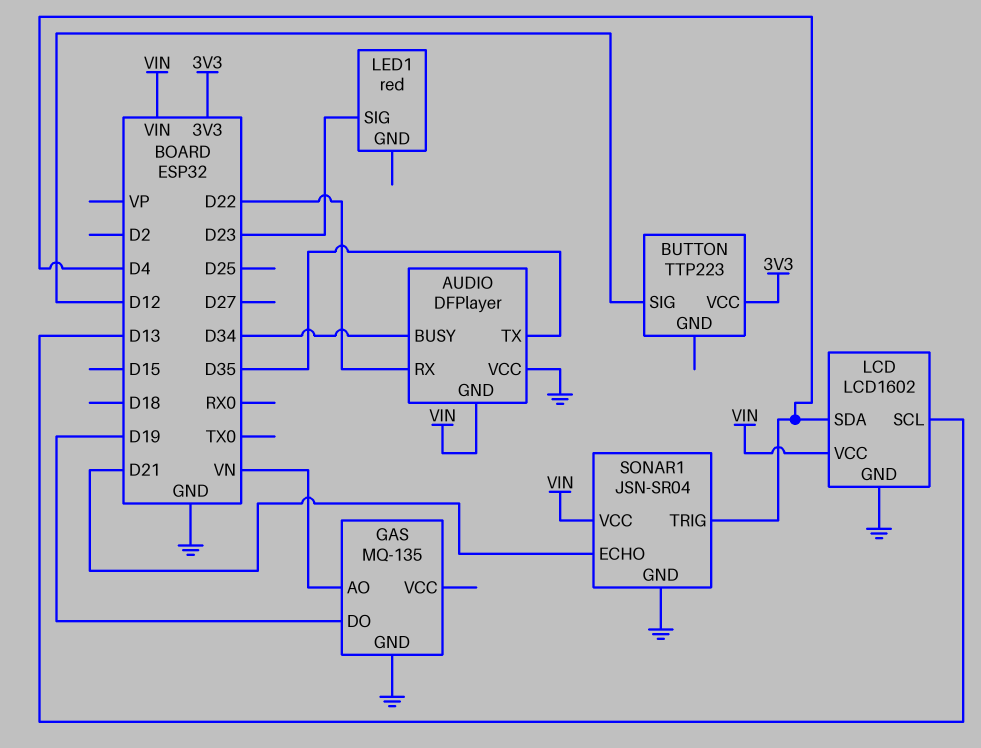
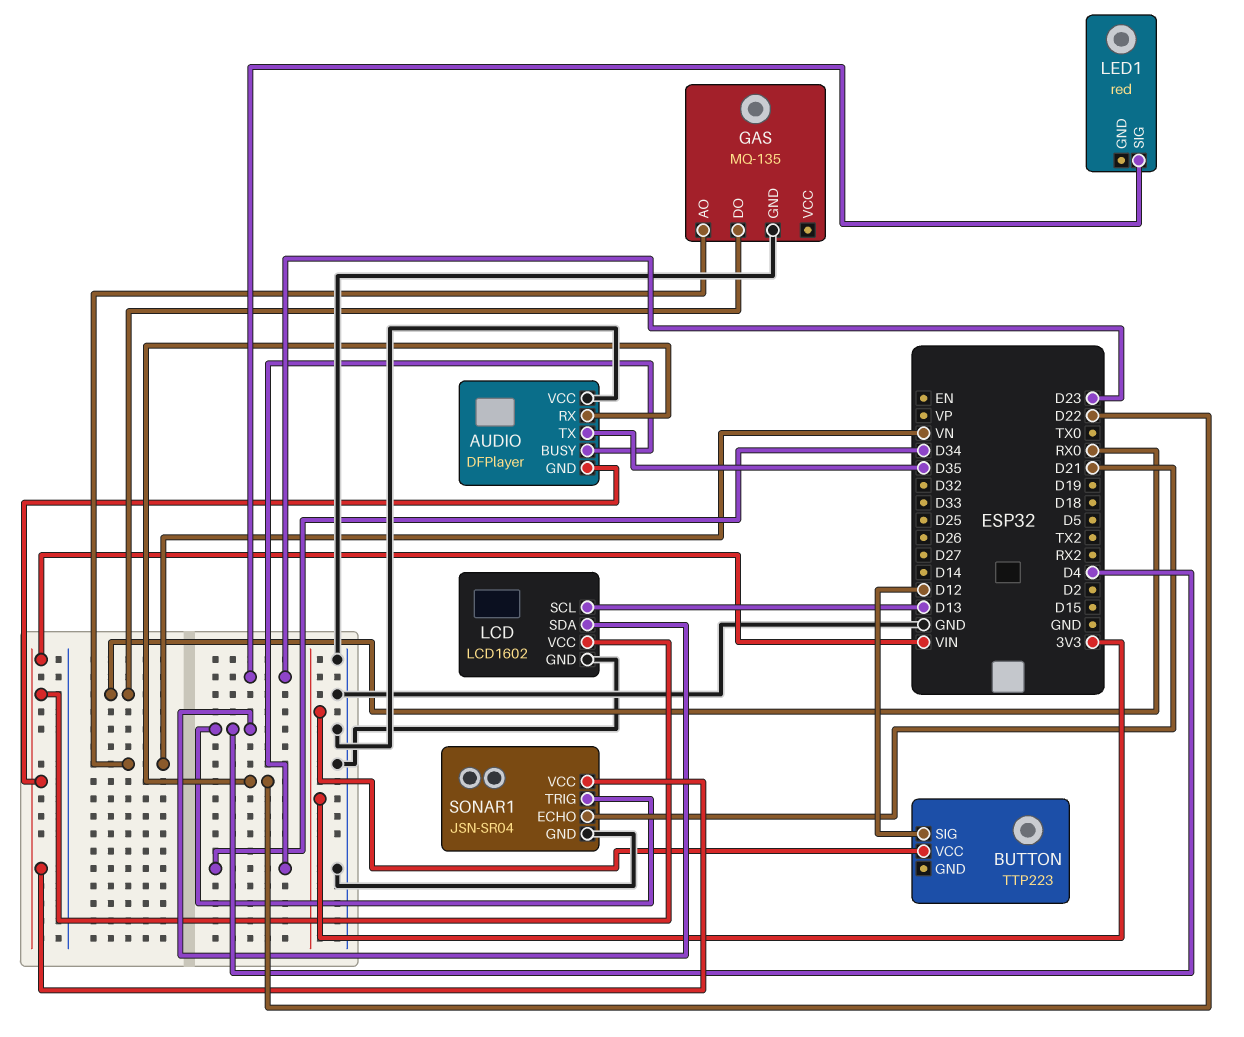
GAS pin DO: D19 -> RX0

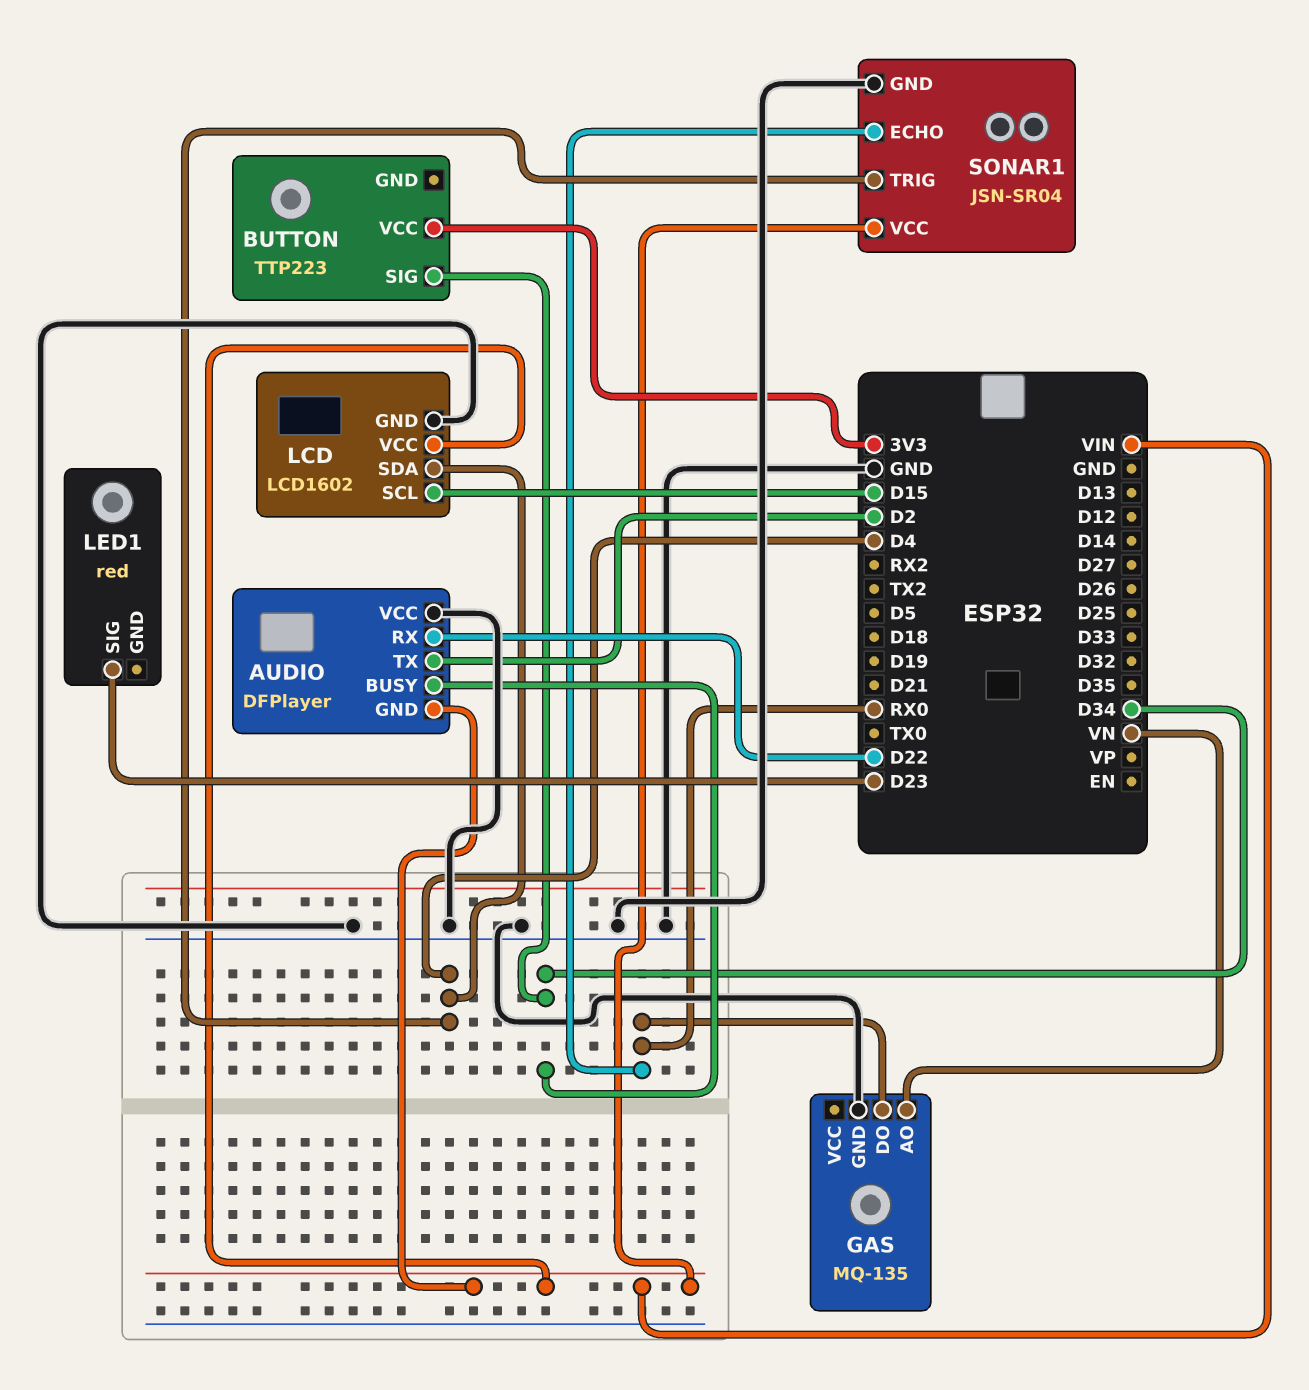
AUDIO pin TX: D35 -> D2
BUTTON pin SIG: D12 -> D34
LCD pin SCL: D13 -> D15
SONAR1 pin ECHO: D21 -> RX0

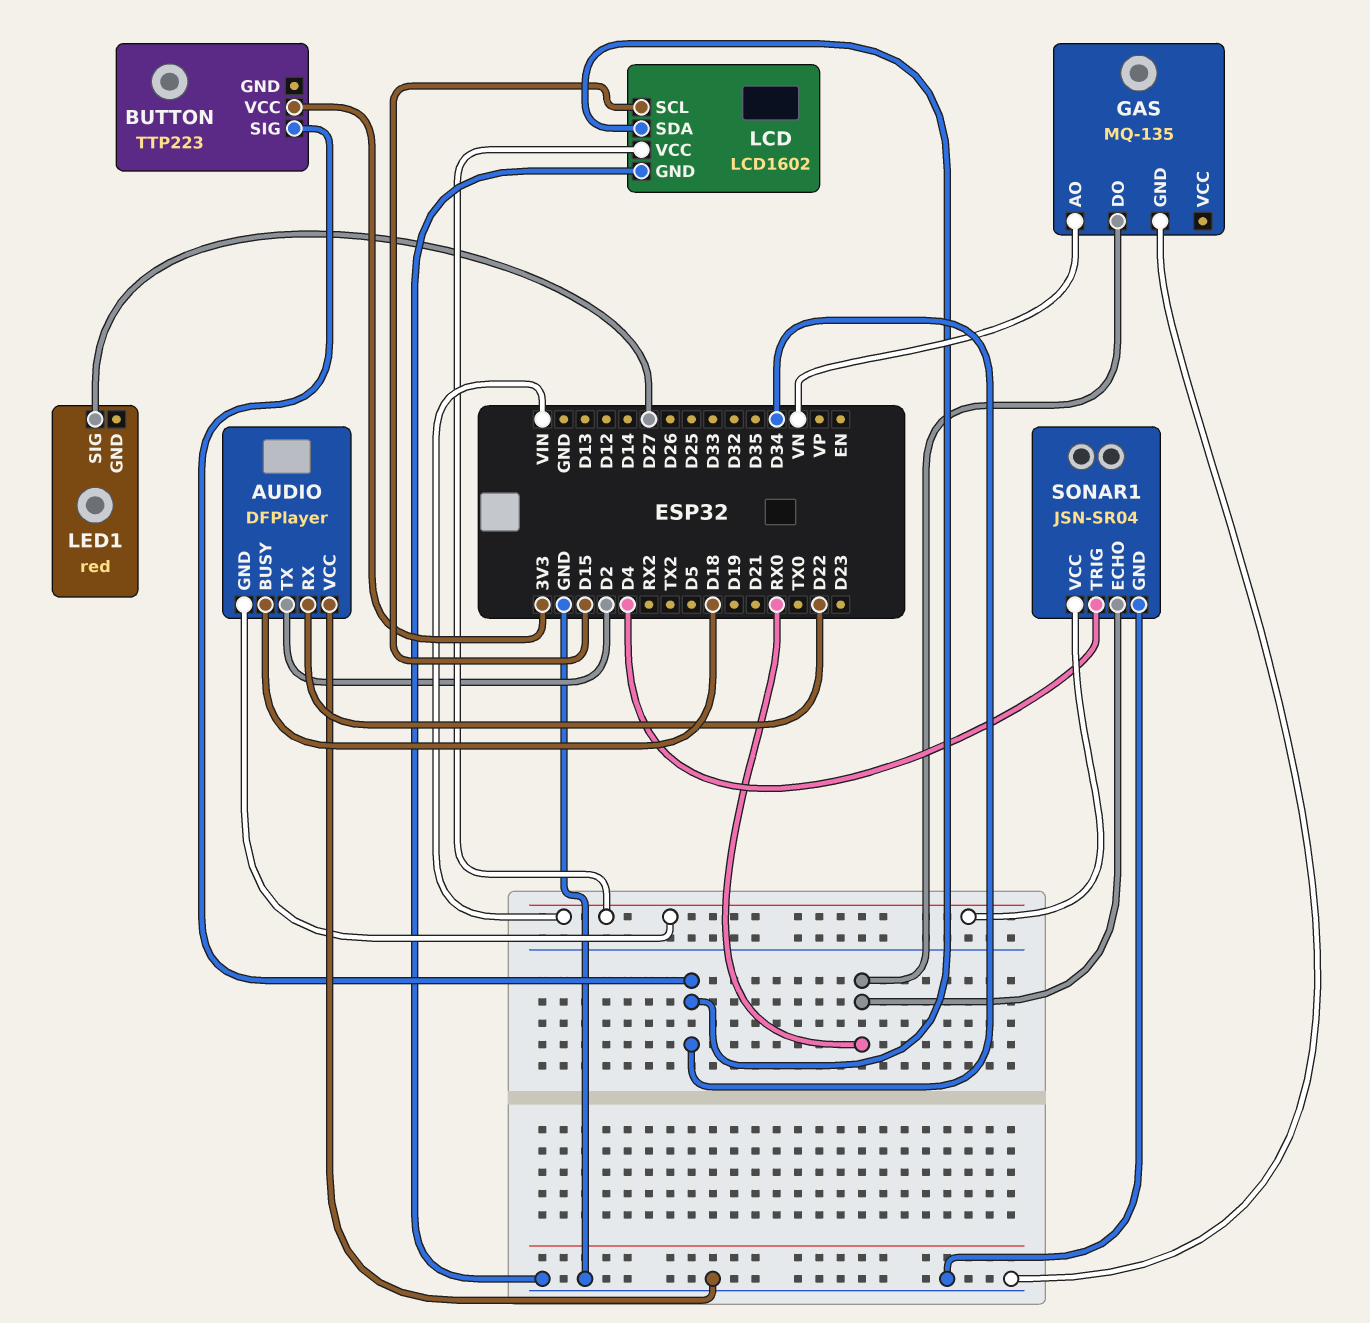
AUDIO pin BUSY: D34 -> D18
LCD pin SDA: D4 -> D34
LED1 pin SIG: D23 -> D27

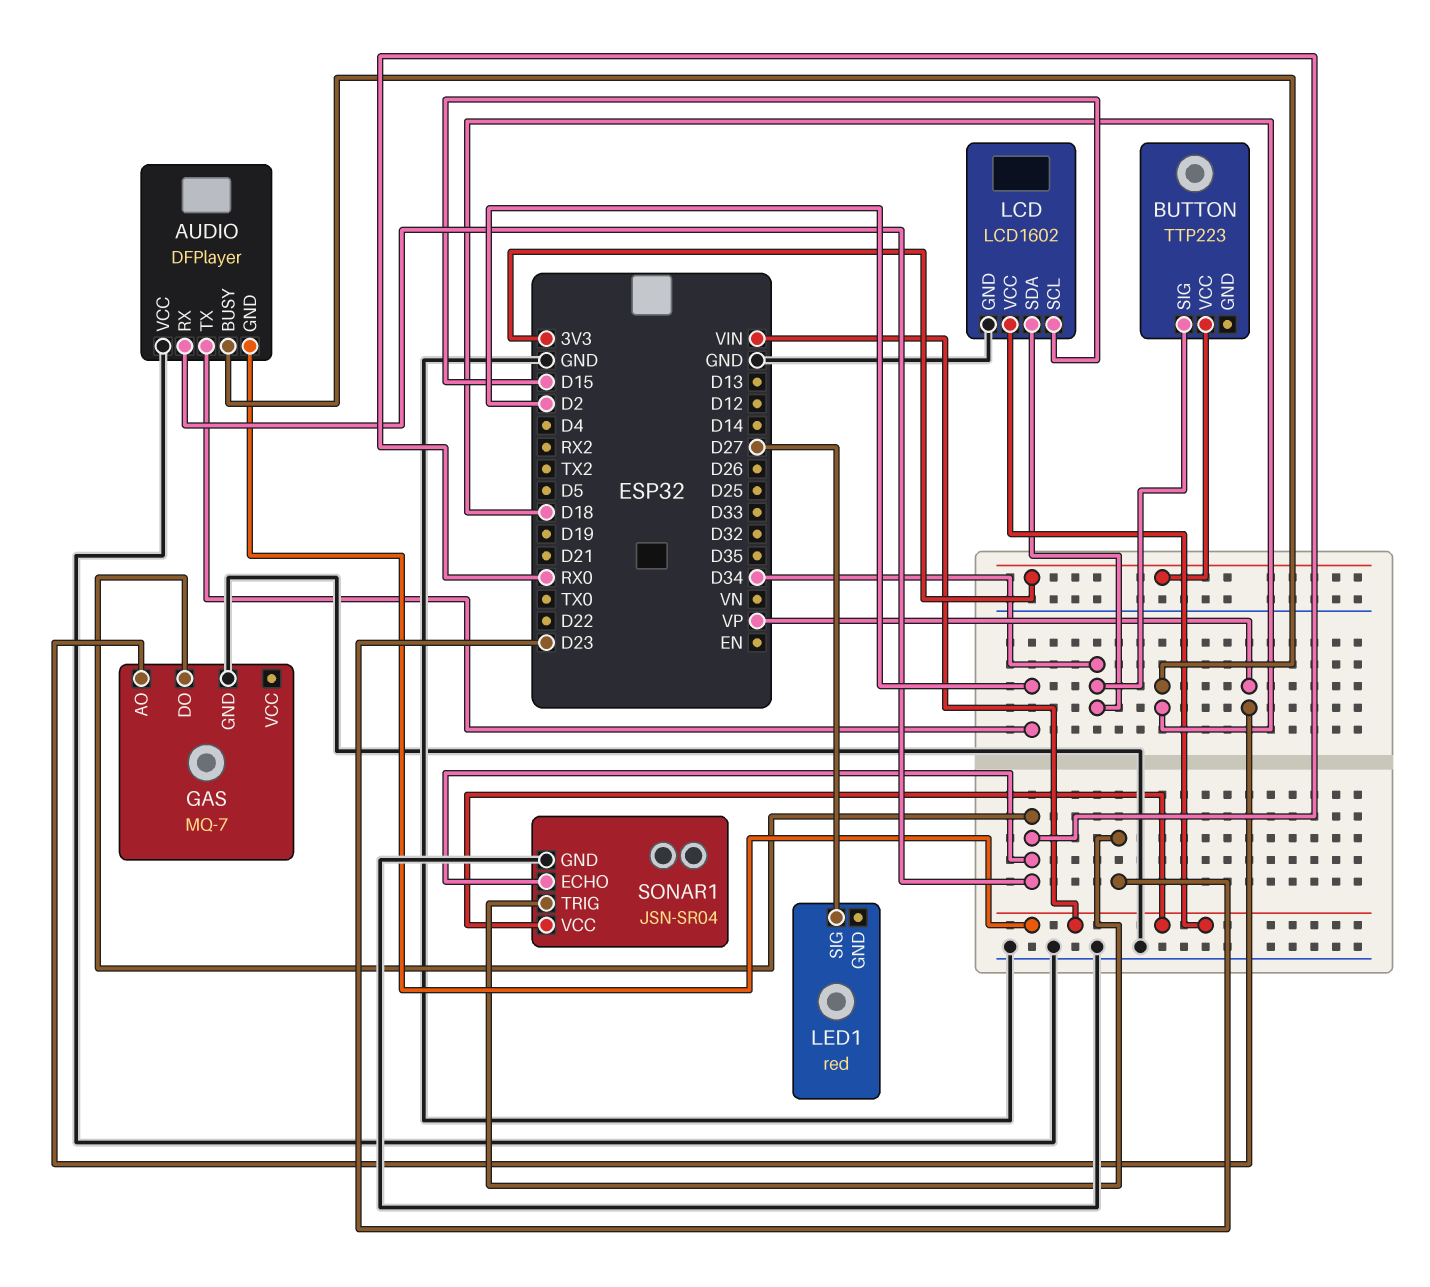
AUDIO pin RX: D22 -> RX0
GAS: MQ-135 -> MQ-7
GAS pin AO: VN -> VP
SONAR1 pin TRIG: D4 -> D23

